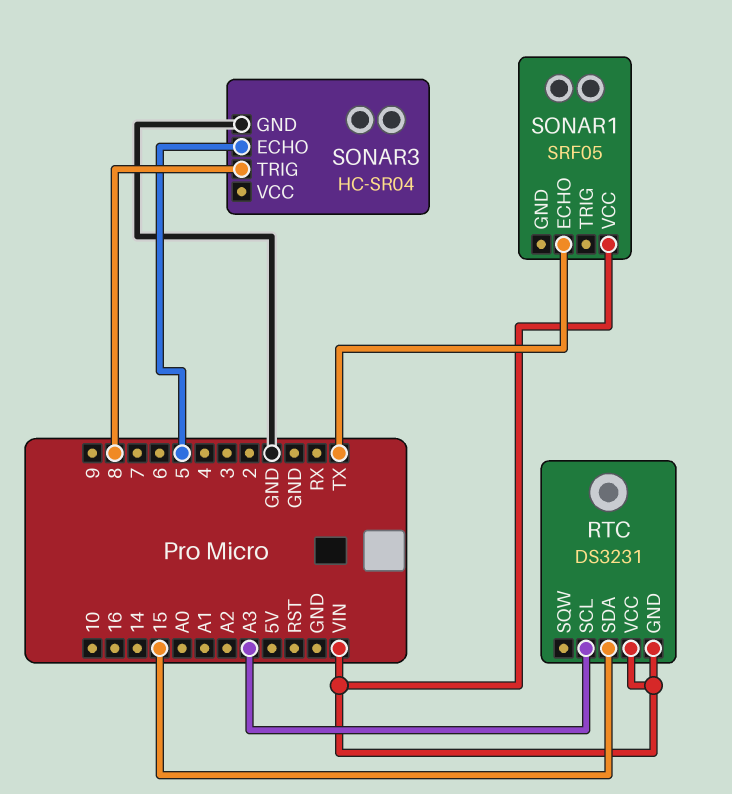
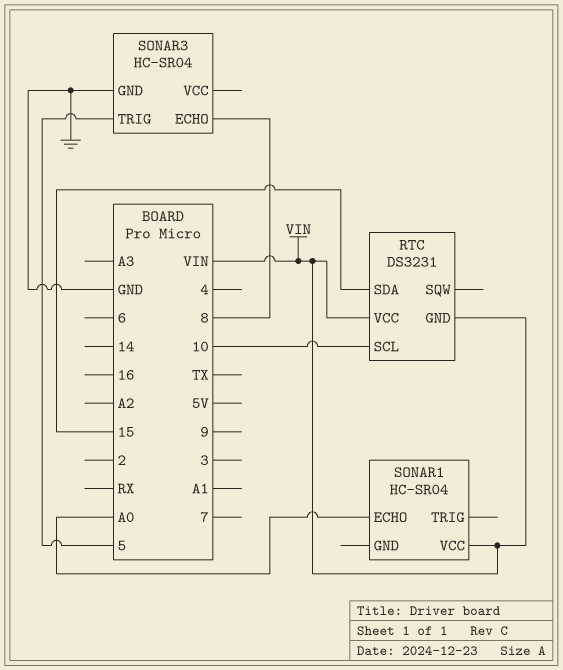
RTC pin SCL: A3 -> 10
SONAR1: SRF05 -> HC-SR04
SONAR1 pin ECHO: TX -> A0
SONAR3 pin ECHO: 5 -> 8
SONAR3 pin TRIG: 8 -> 5

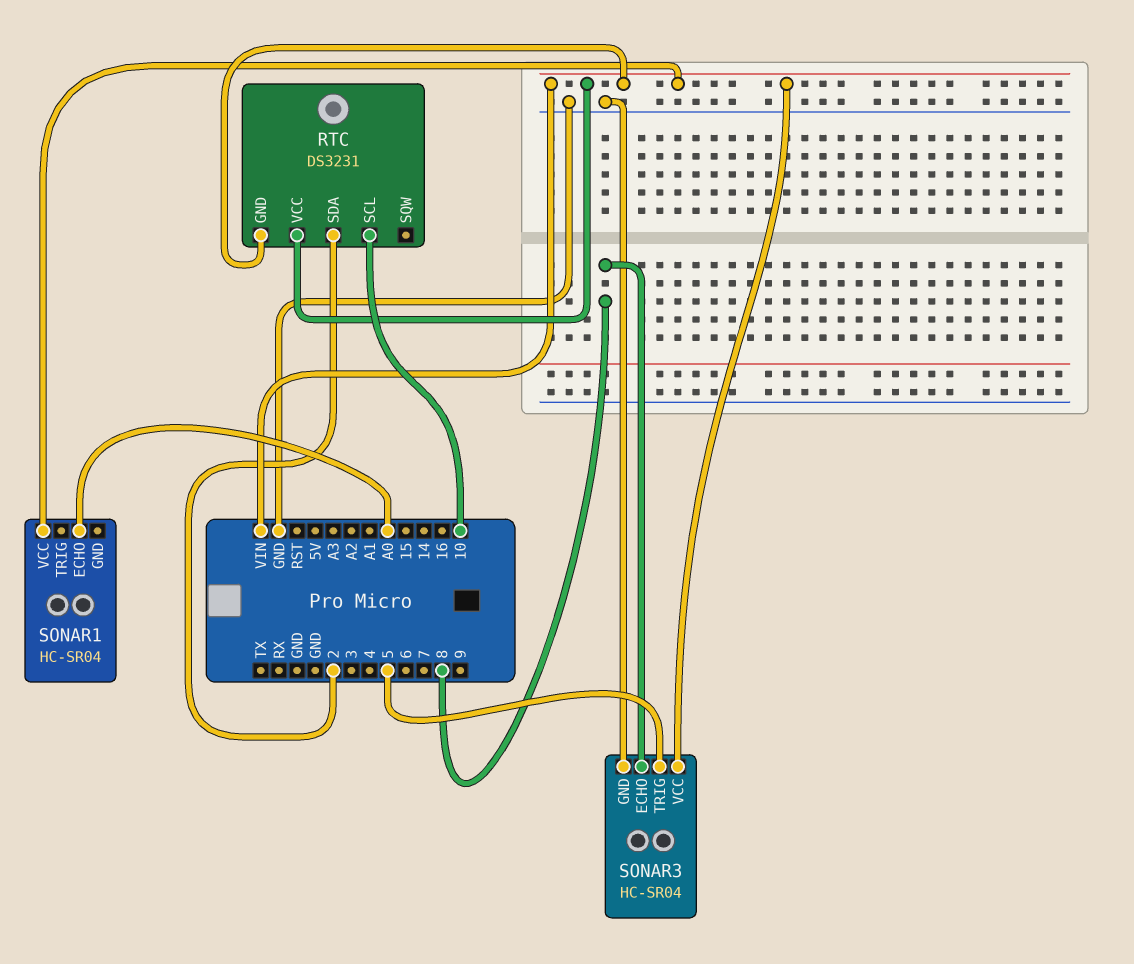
RTC pin SDA: 15 -> 2
SONAR3 pin VCC: none -> VIN

